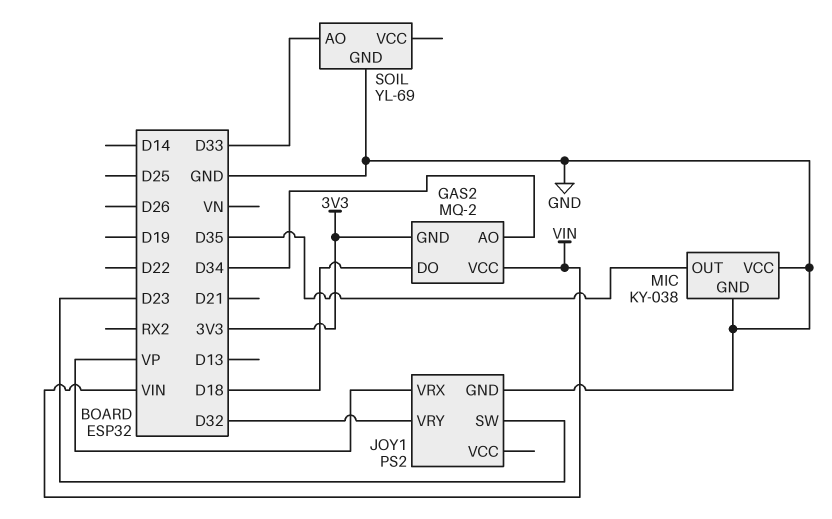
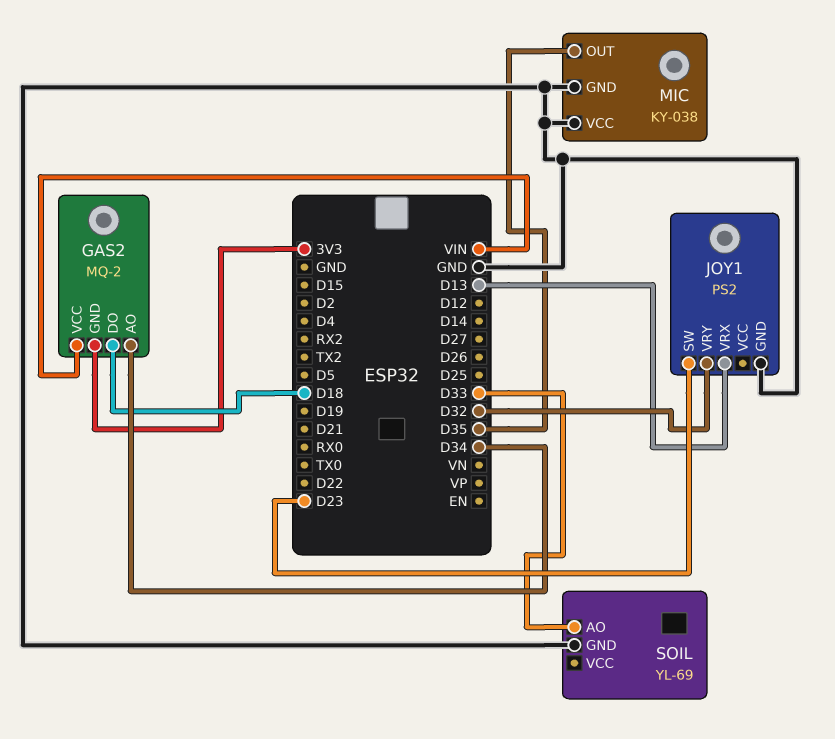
JOY1 pin VRX: VP -> D13

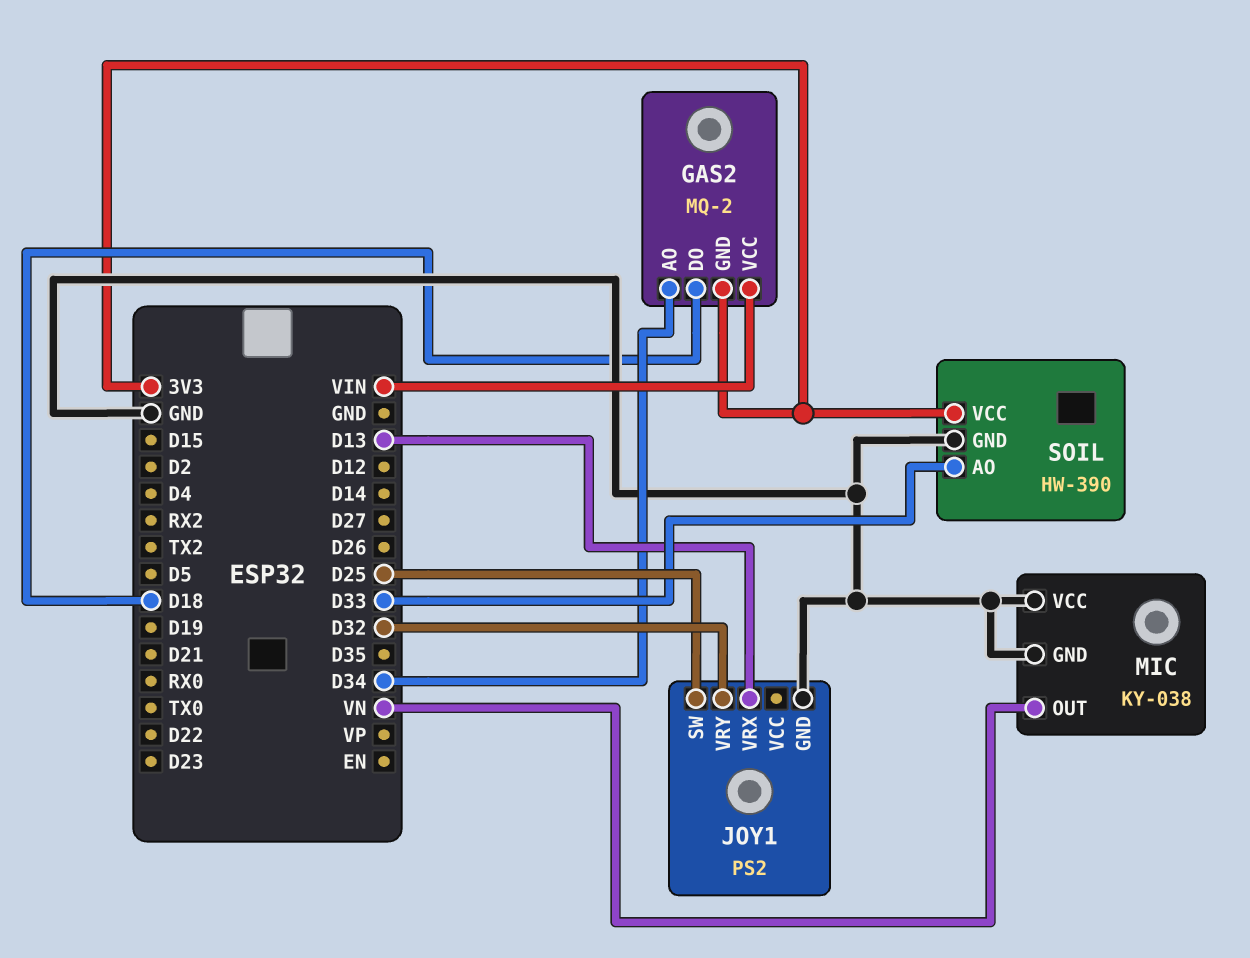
JOY1 pin SW: D23 -> D25
MIC pin OUT: D35 -> VN
SOIL: YL-69 -> HW-390
SOIL pin VCC: none -> 3V3

